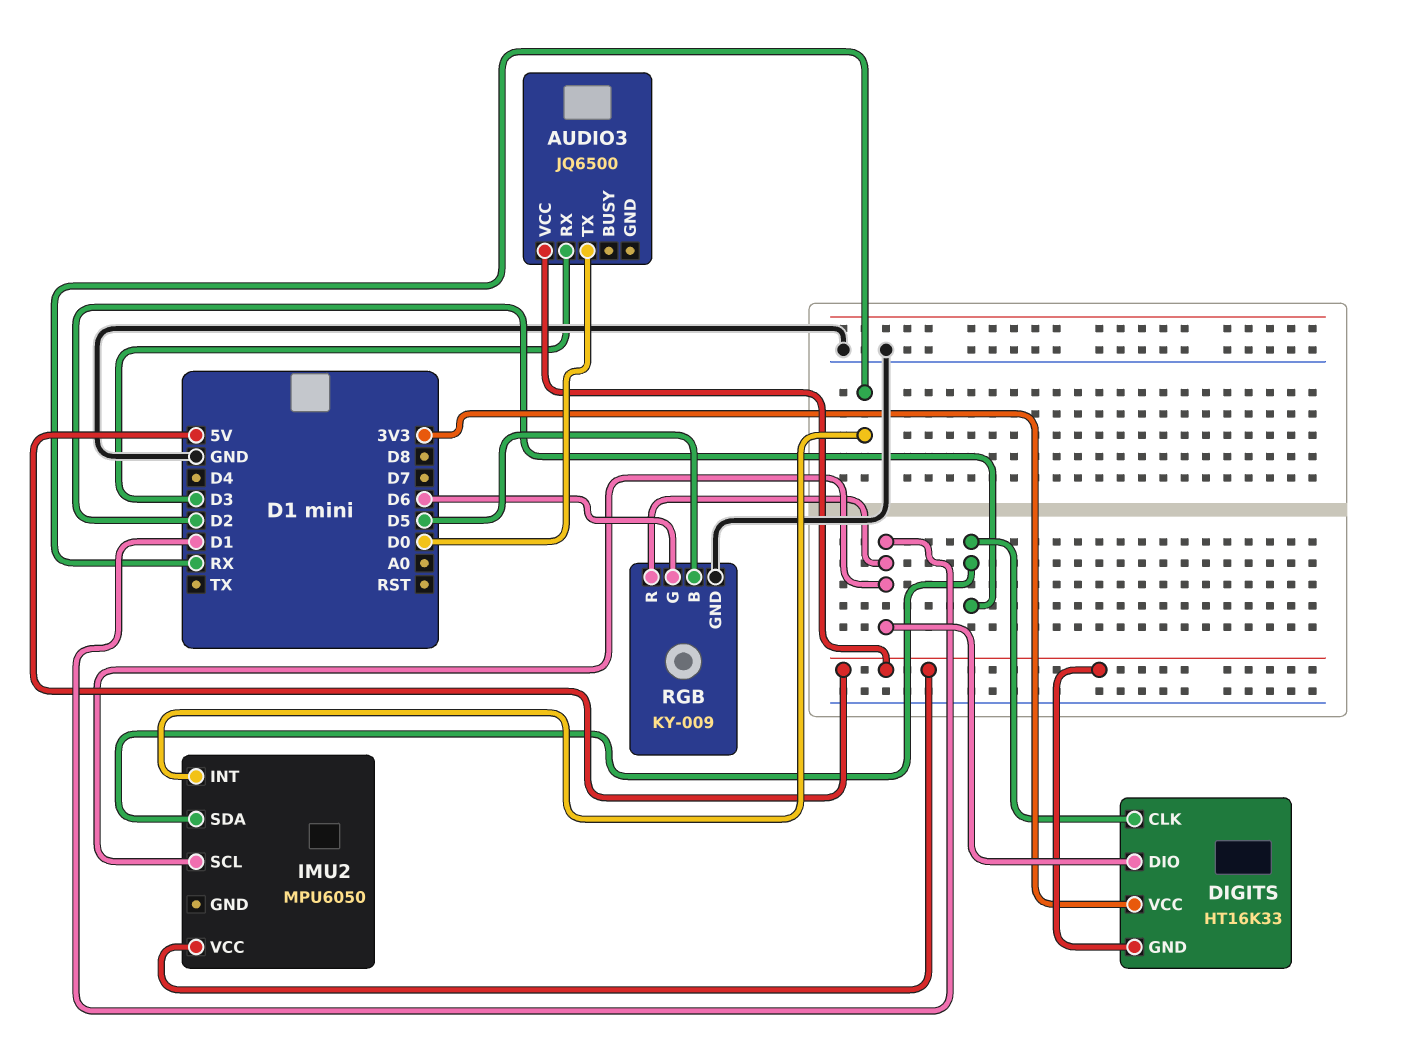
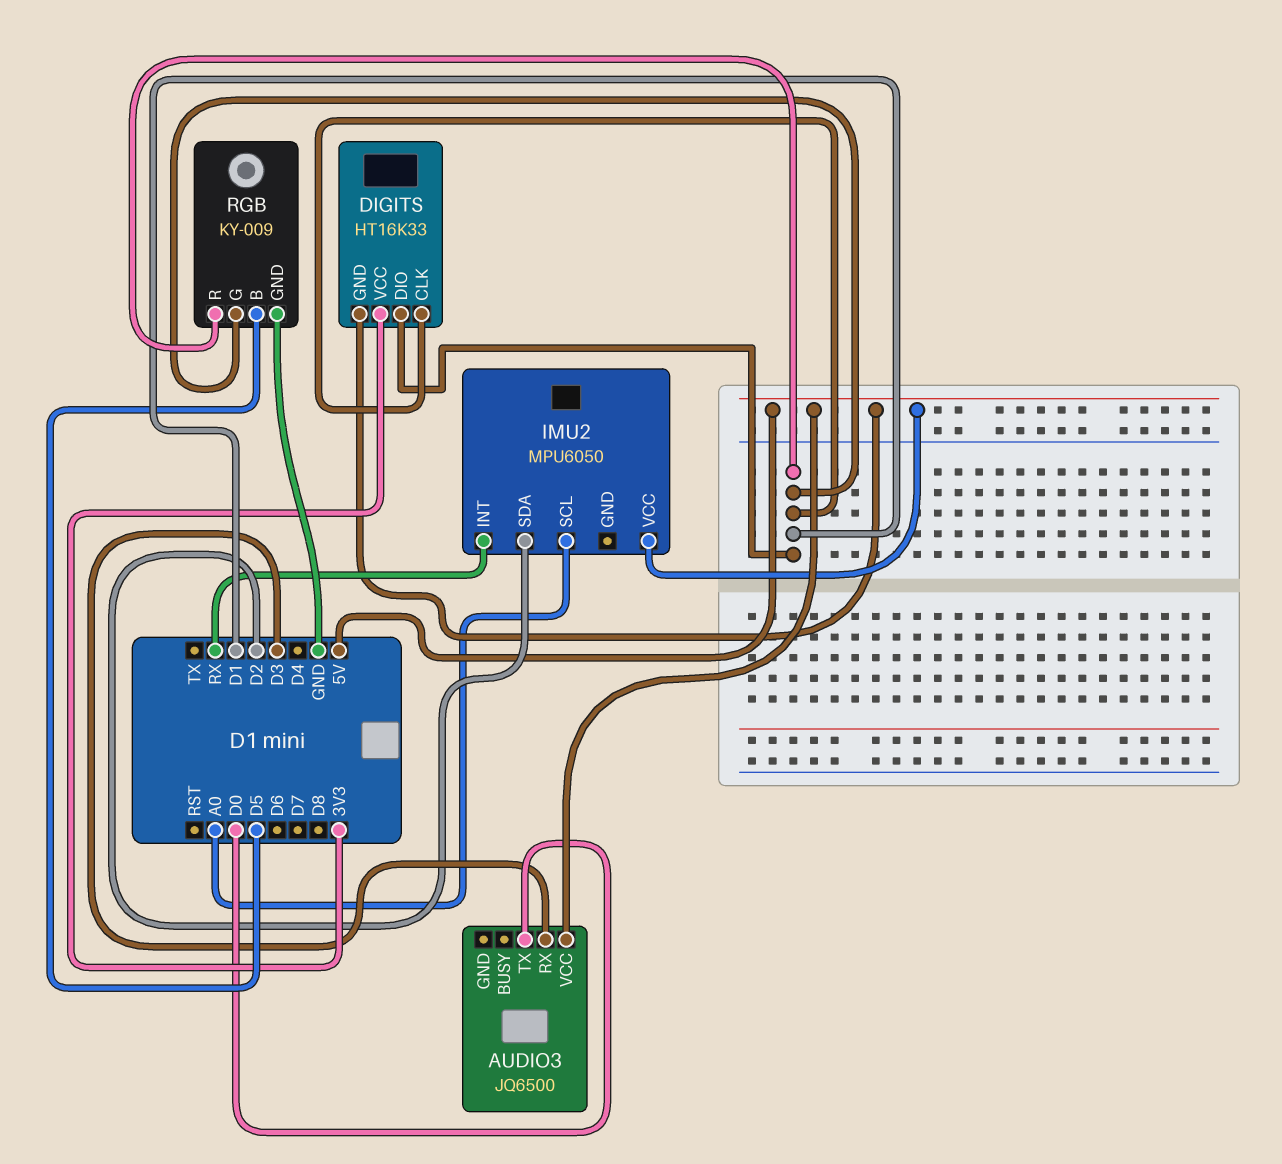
DIGITS pin CLK: D2 -> D1
IMU2 pin SCL: D1 -> A0
RGB pin G: D6 -> D1

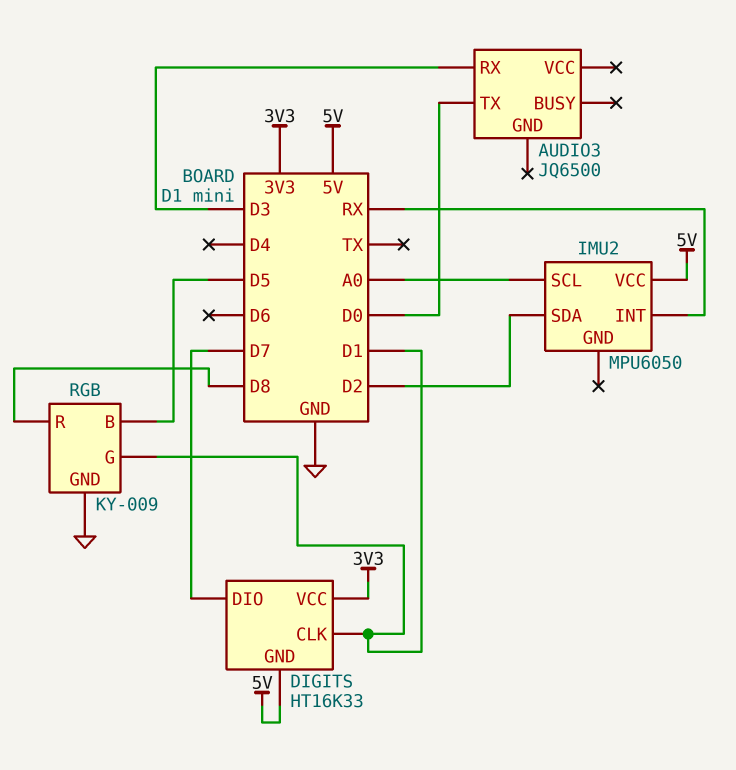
AUDIO3 pin VCC: 5V -> none
DIGITS pin DIO: D1 -> D7
RGB pin R: D1 -> D8

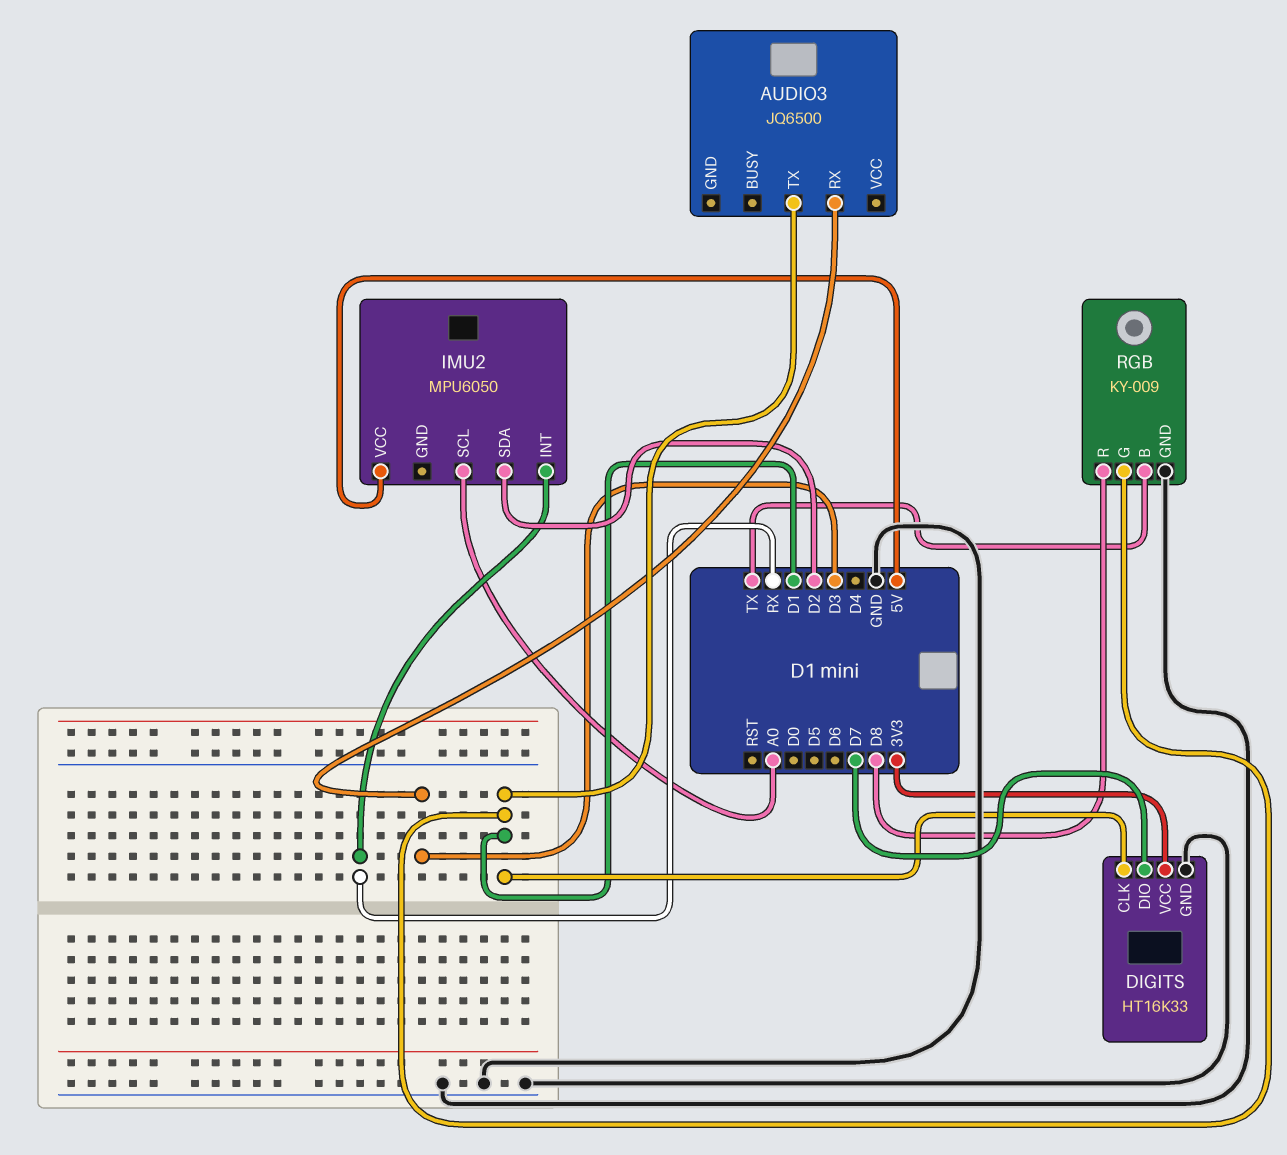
AUDIO3 pin TX: D0 -> D1
DIGITS pin GND: 5V -> GND
RGB pin B: D5 -> TX

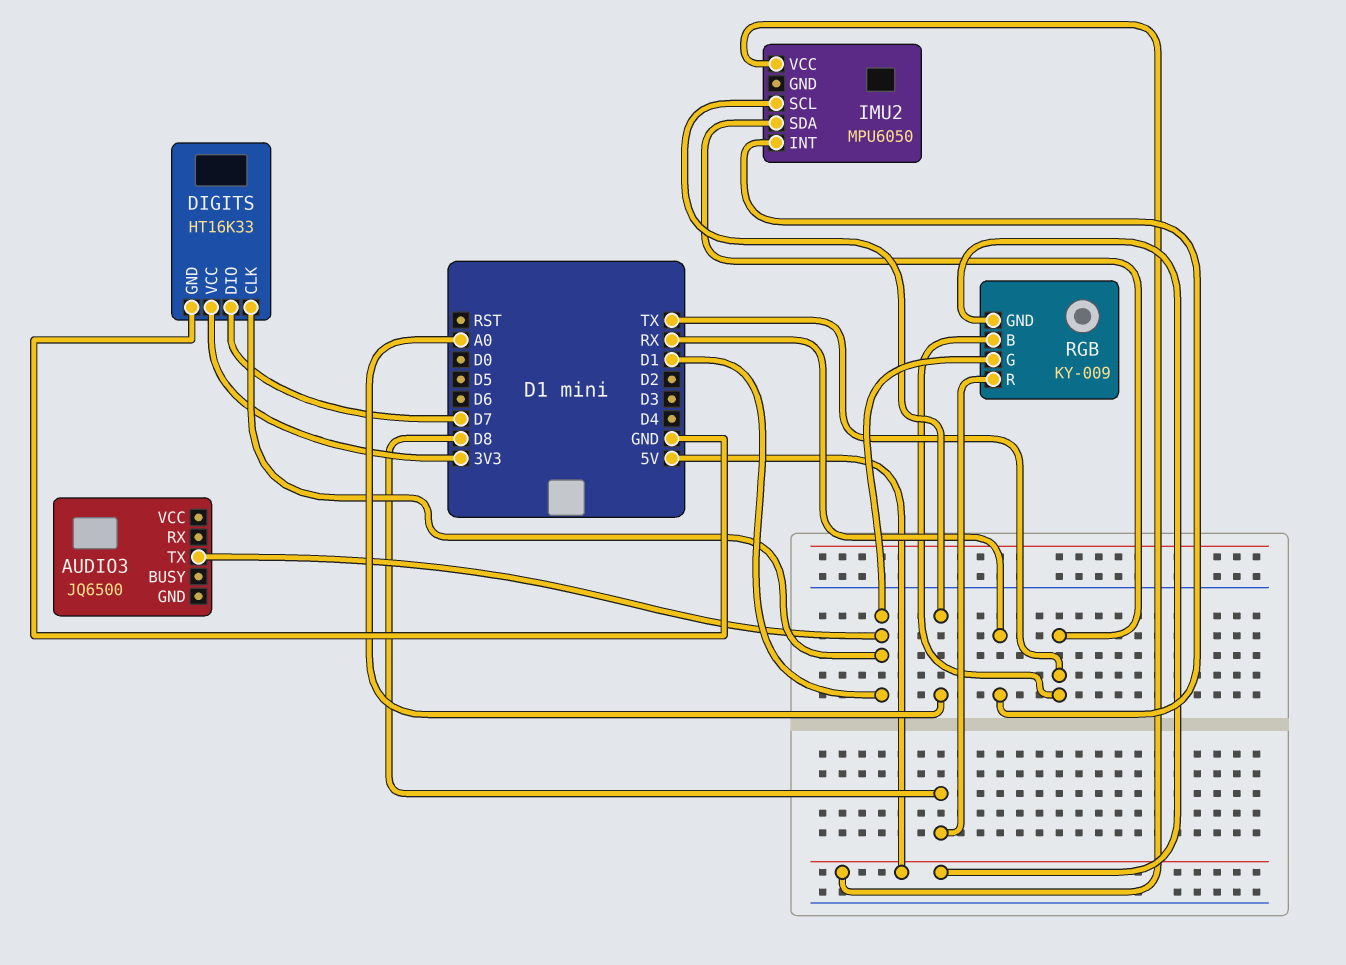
AUDIO3 pin RX: D3 -> none
IMU2 pin SDA: D2 -> TX
RGB pin GND: GND -> 5V

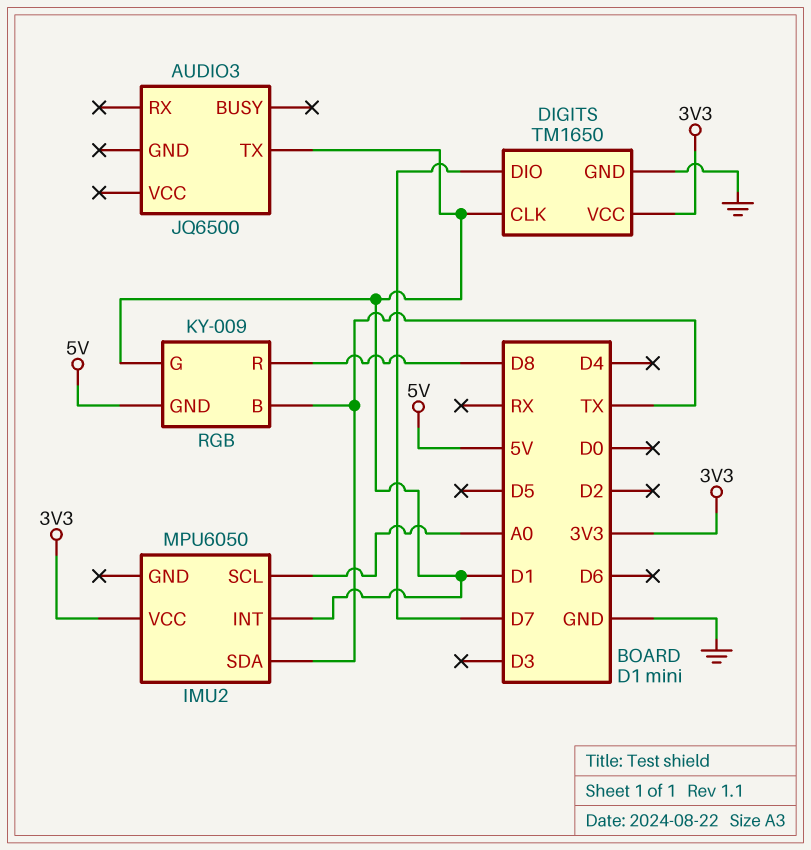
DIGITS: HT16K33 -> TM1650
IMU2 pin INT: RX -> D1
IMU2 pin VCC: 5V -> 3V3

